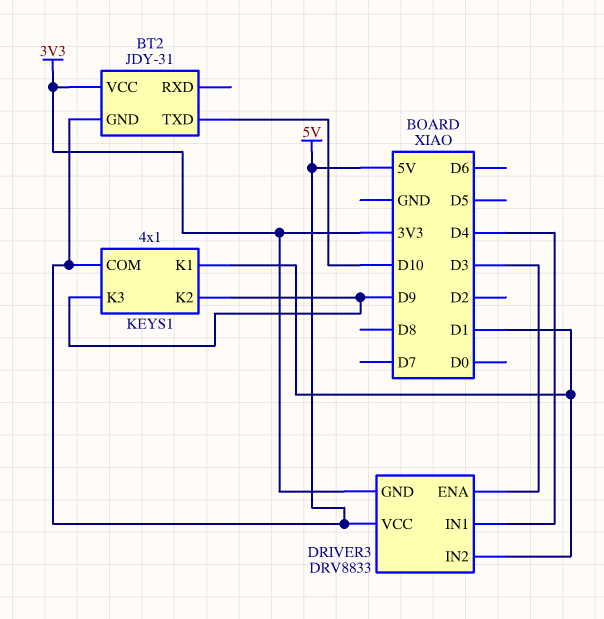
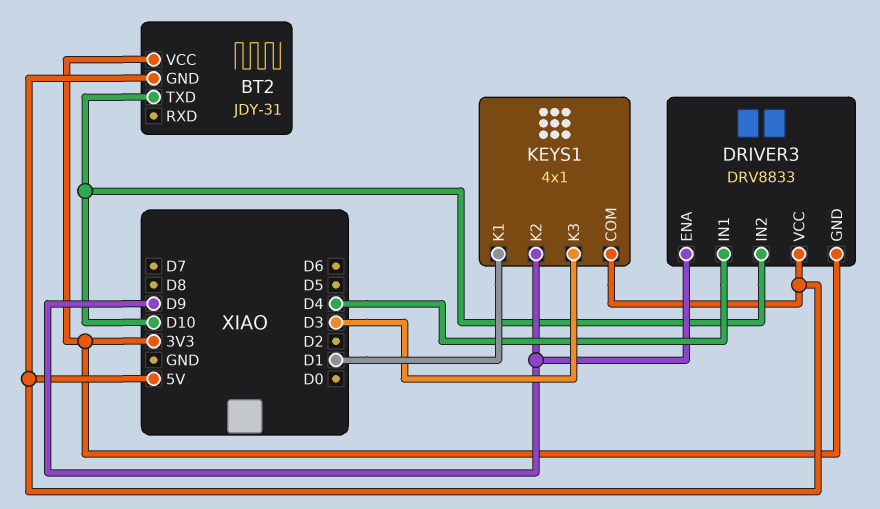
DRIVER3 pin ENA: D3 -> D9
DRIVER3 pin IN2: D1 -> D10
KEYS1 pin K3: D9 -> D3

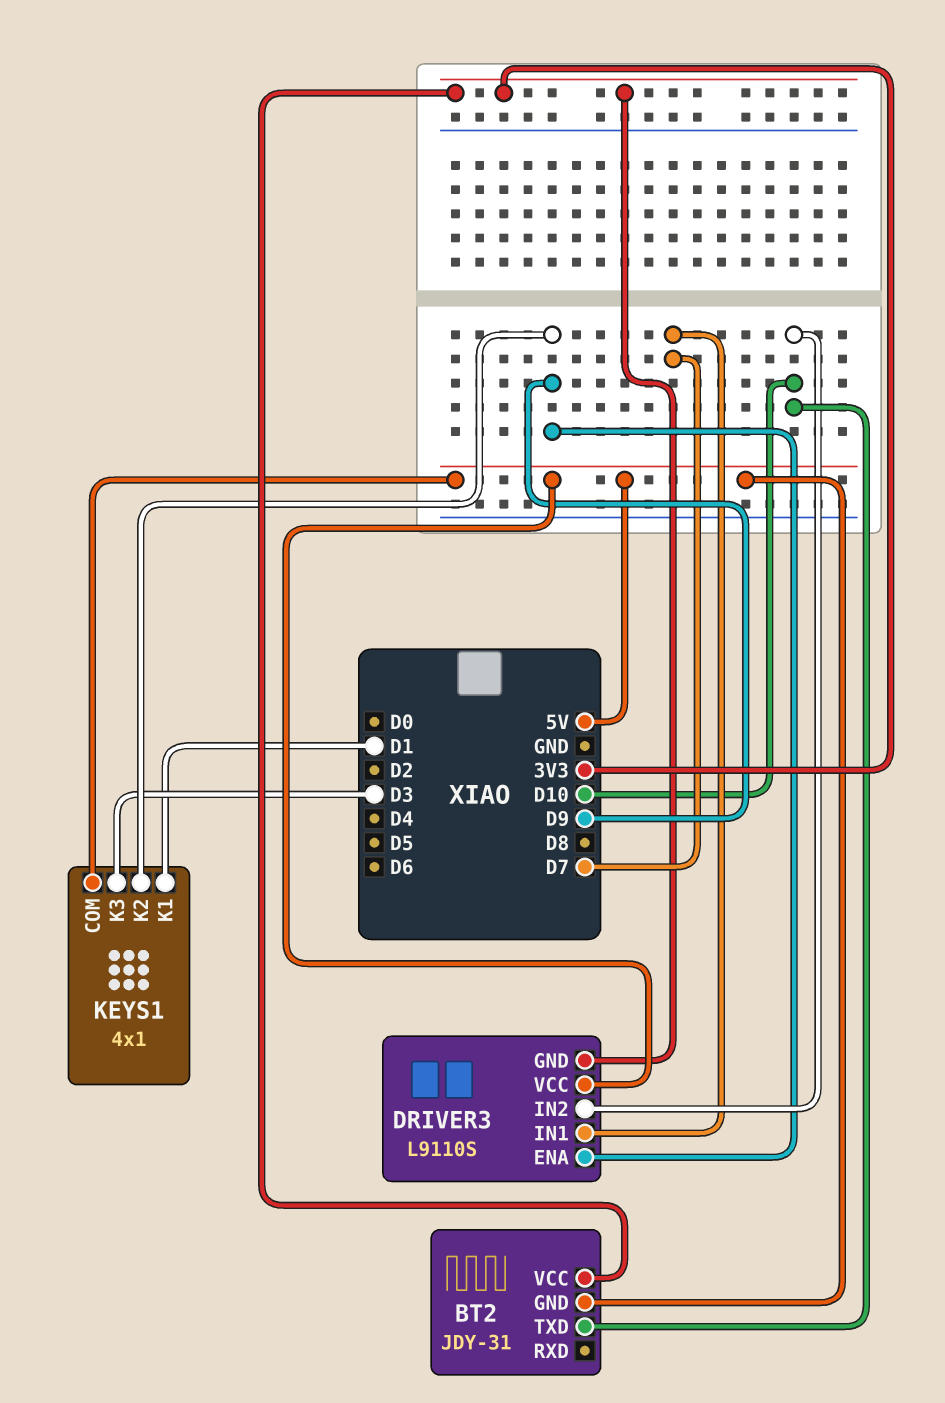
DRIVER3: DRV8833 -> L9110S
DRIVER3 pin IN1: D4 -> D7

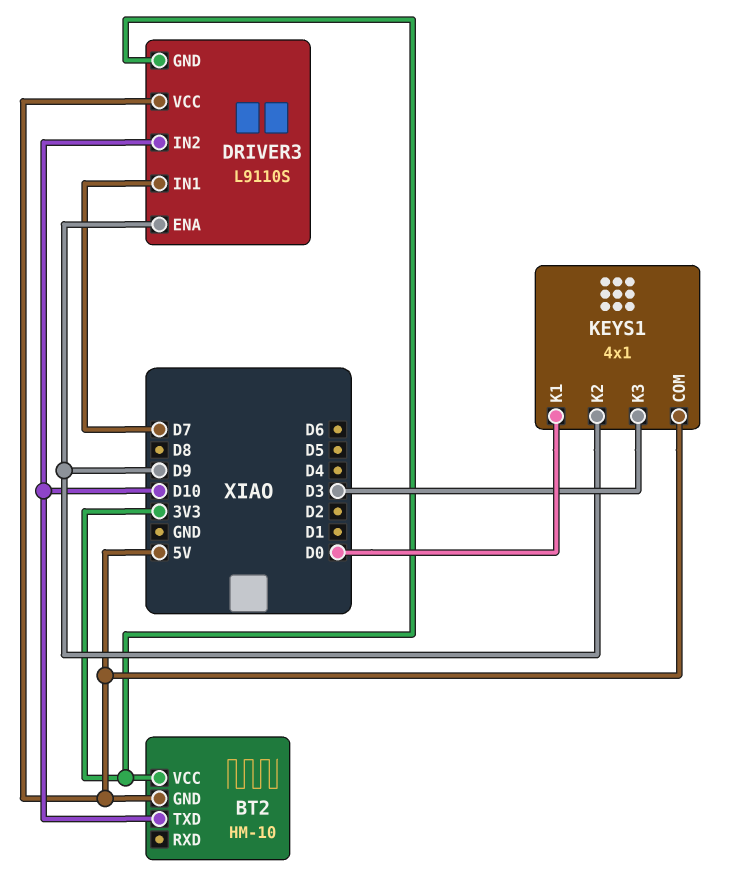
BT2: JDY-31 -> HM-10
KEYS1 pin K1: D1 -> D0

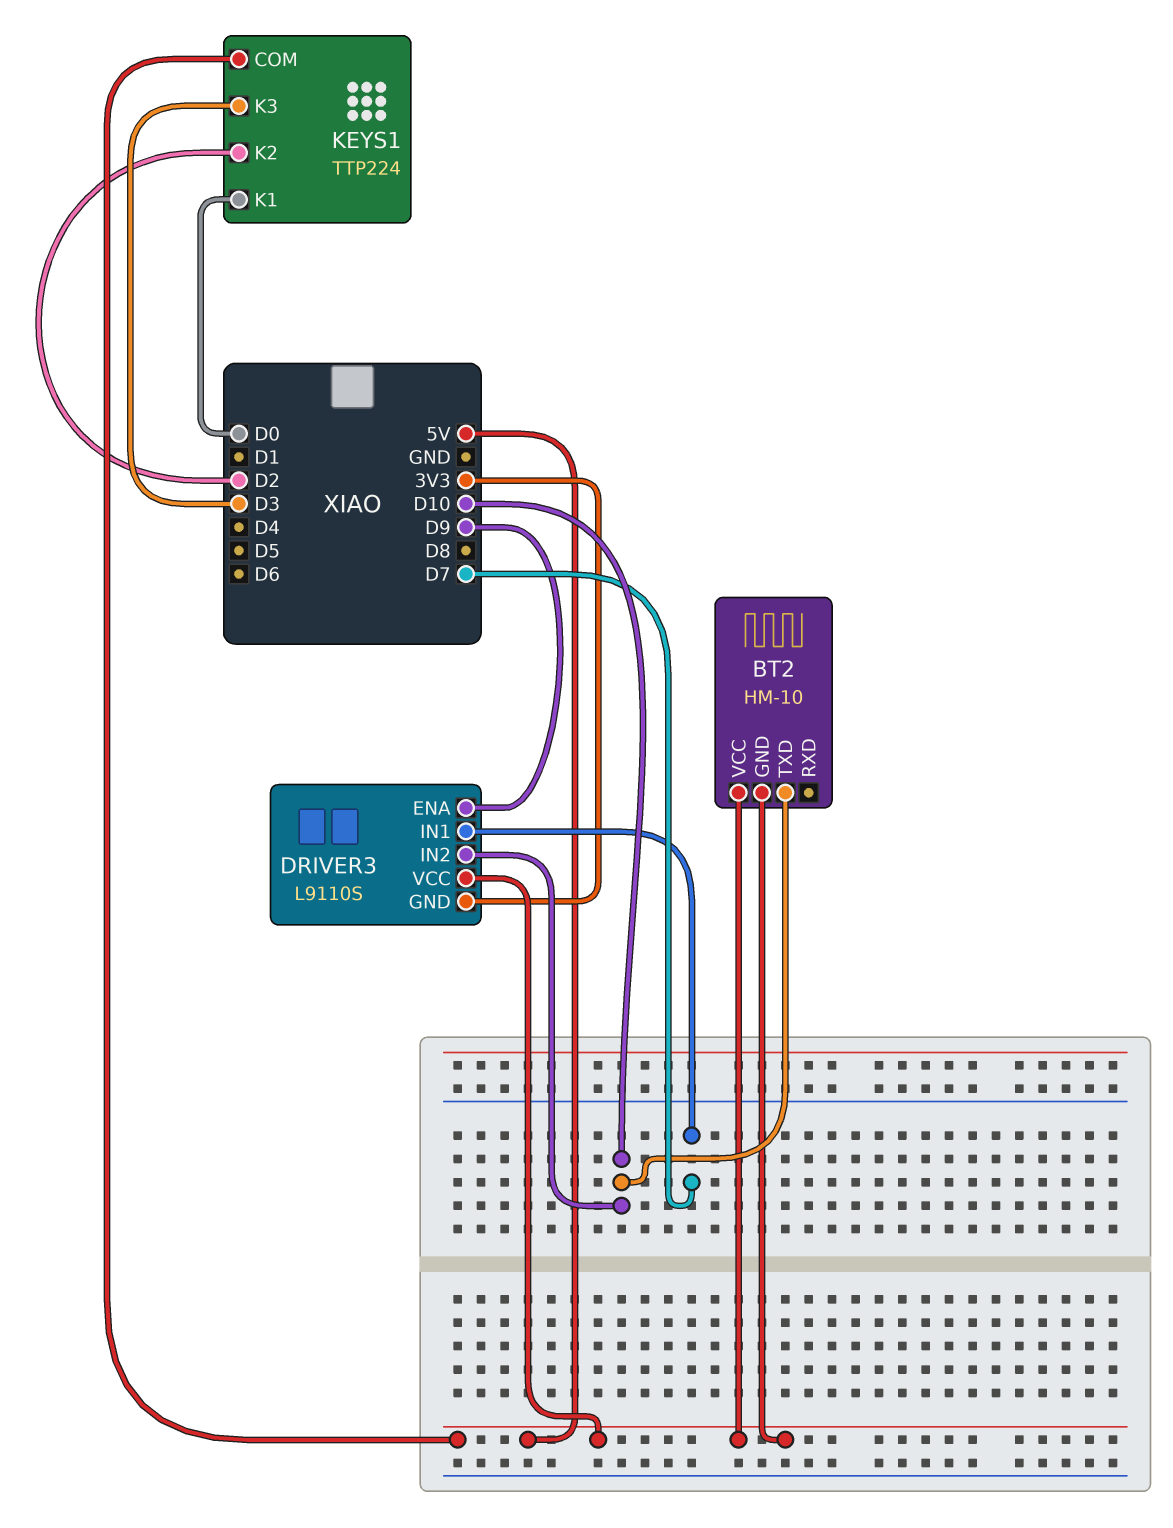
BT2 pin VCC: 3V3 -> 5V
KEYS1: 4x1 -> TTP224
KEYS1 pin K2: D9 -> D2

